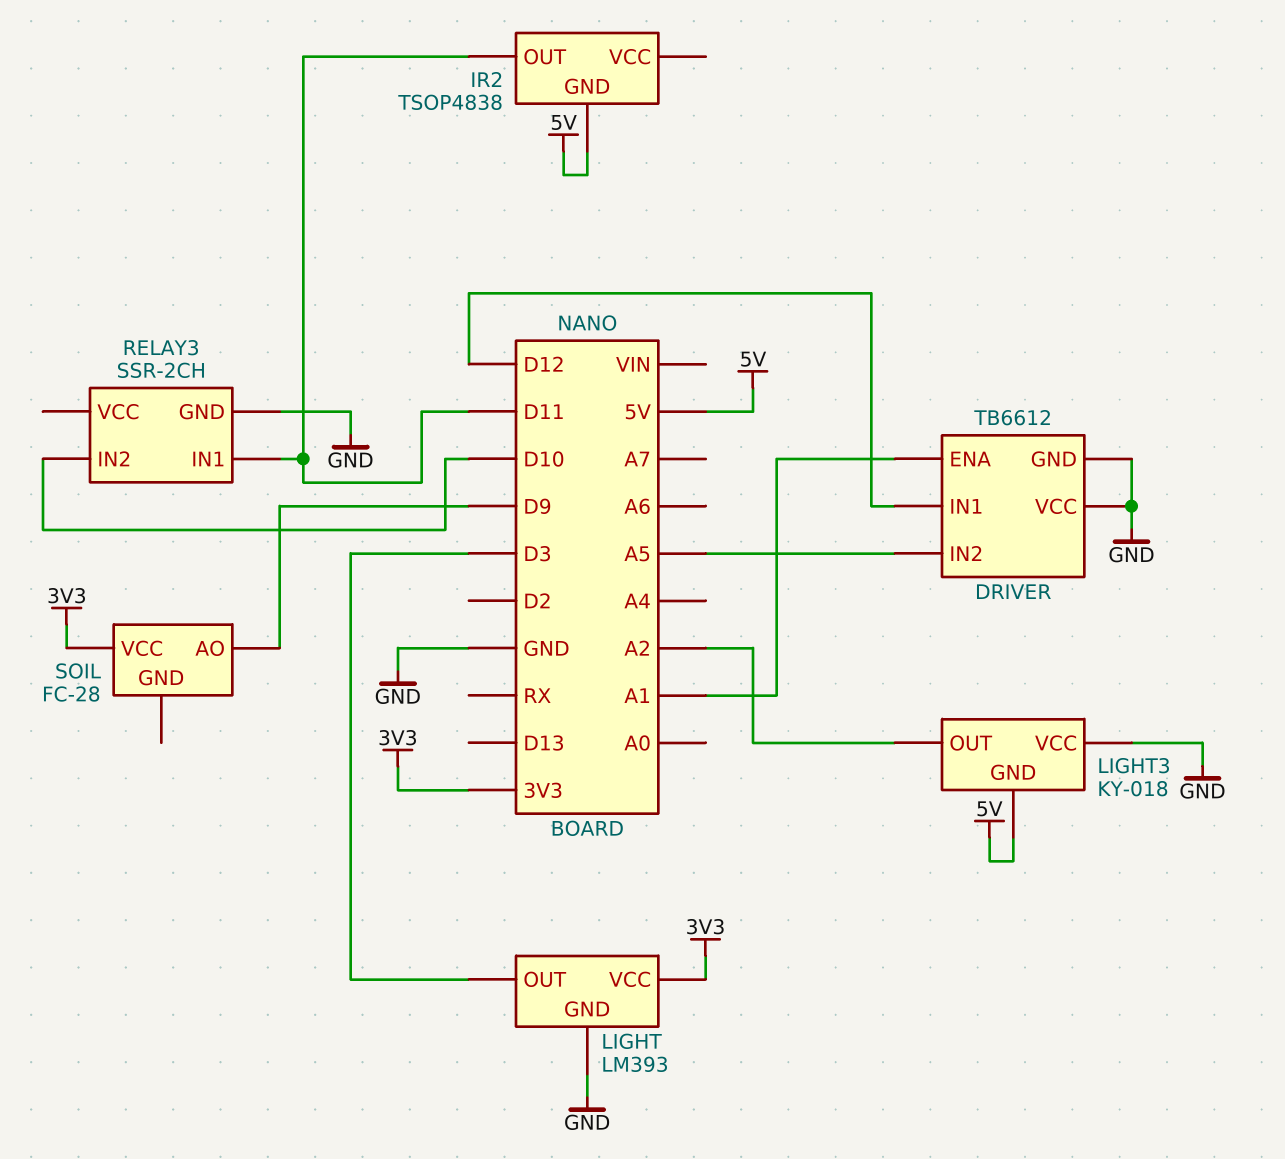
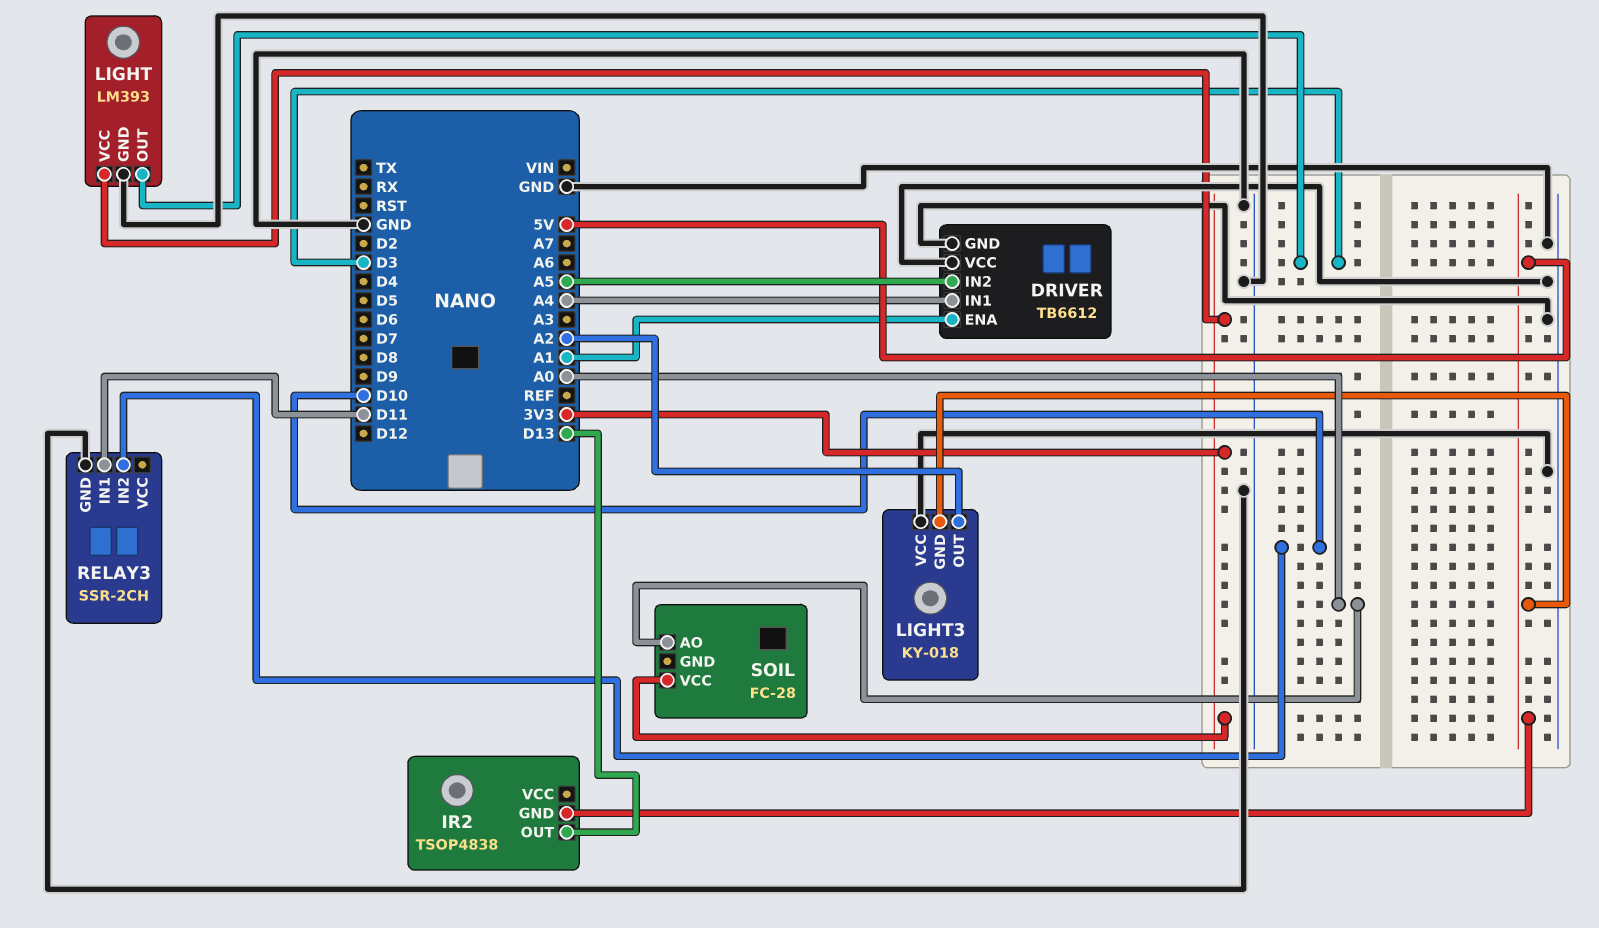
DRIVER pin IN1: D12 -> A4
IR2 pin OUT: D11 -> D13
SOIL pin AO: D9 -> A0

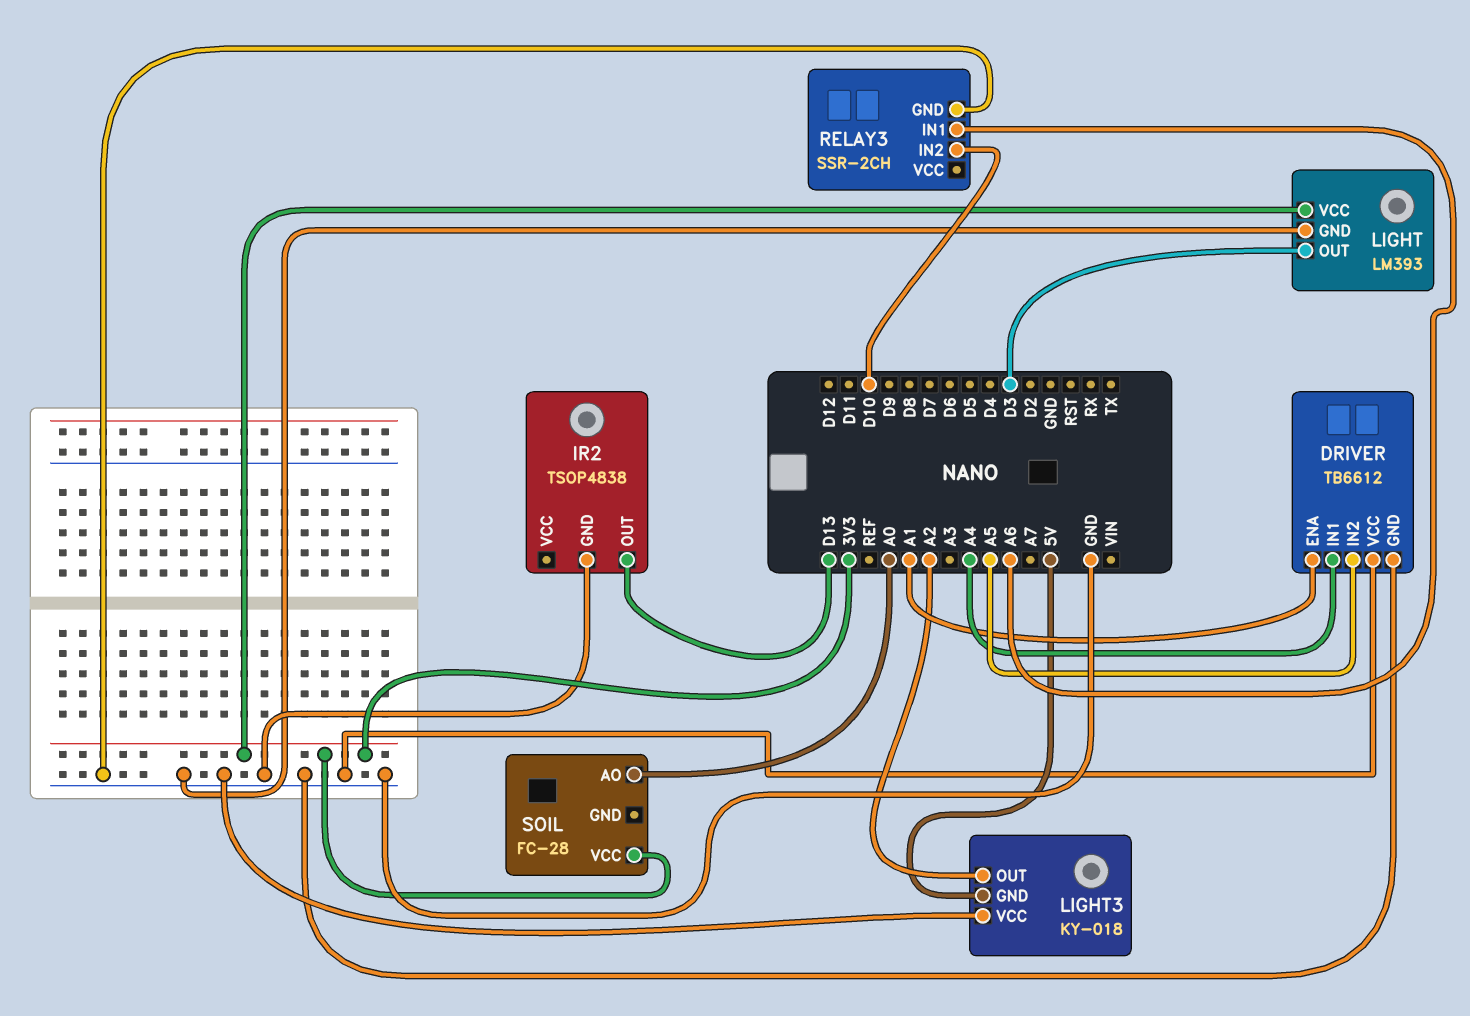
IR2 pin GND: 5V -> GND
RELAY3 pin IN1: D11 -> A6

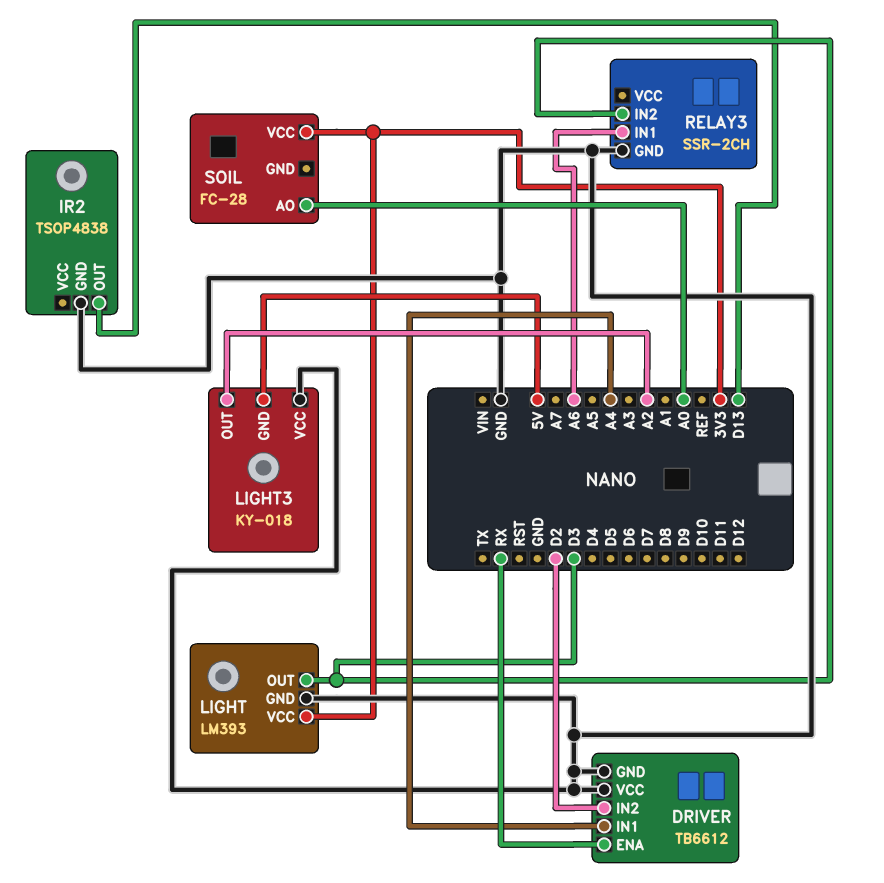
DRIVER pin ENA: A1 -> RX
DRIVER pin IN2: A5 -> D2
RELAY3 pin IN2: D10 -> D3

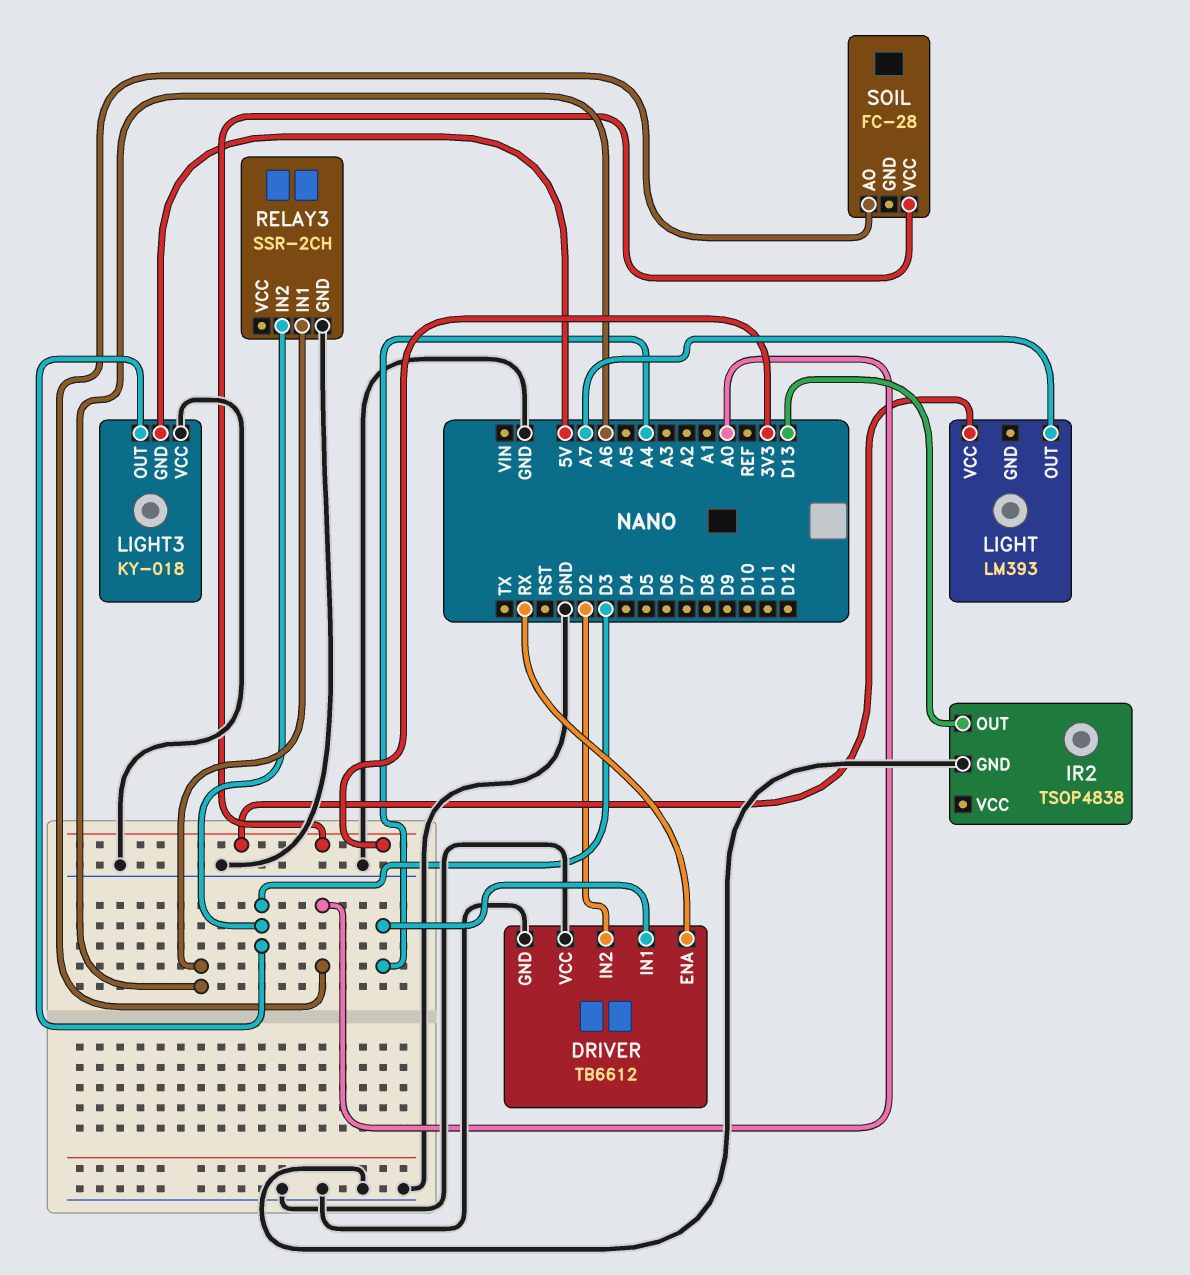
LIGHT pin GND: GND -> none
LIGHT pin OUT: D3 -> A7
LIGHT3 pin OUT: A2 -> D3

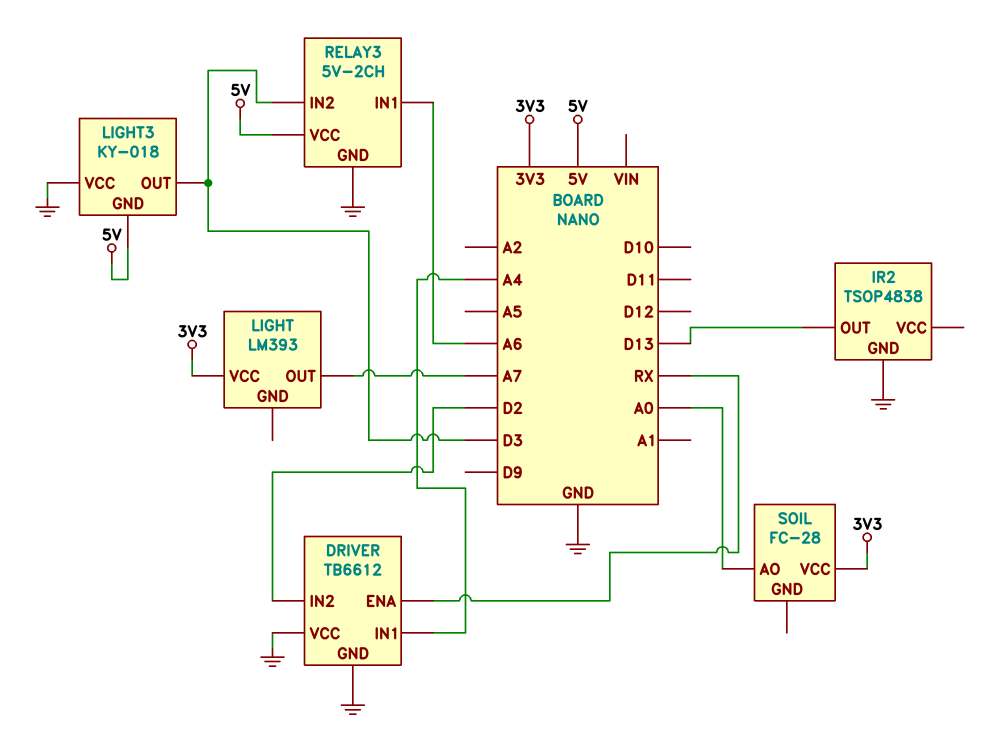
RELAY3: SSR-2CH -> 5V-2CH
RELAY3 pin VCC: none -> 5V

